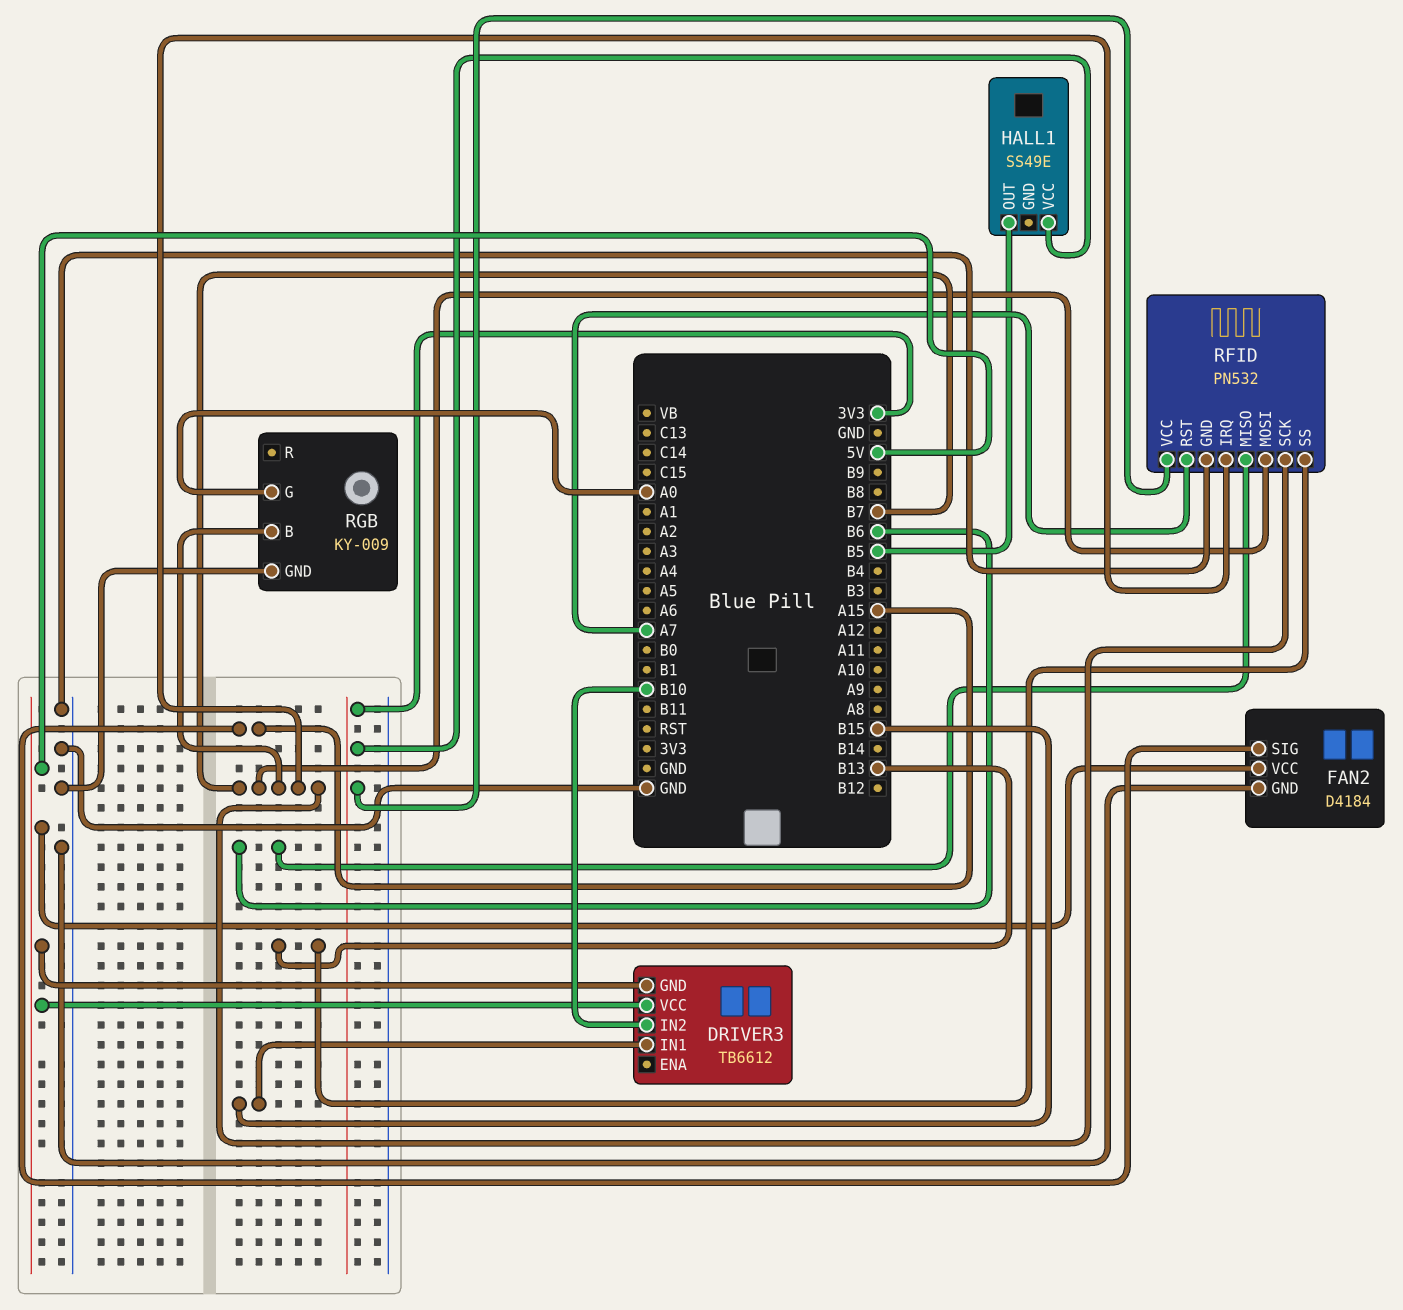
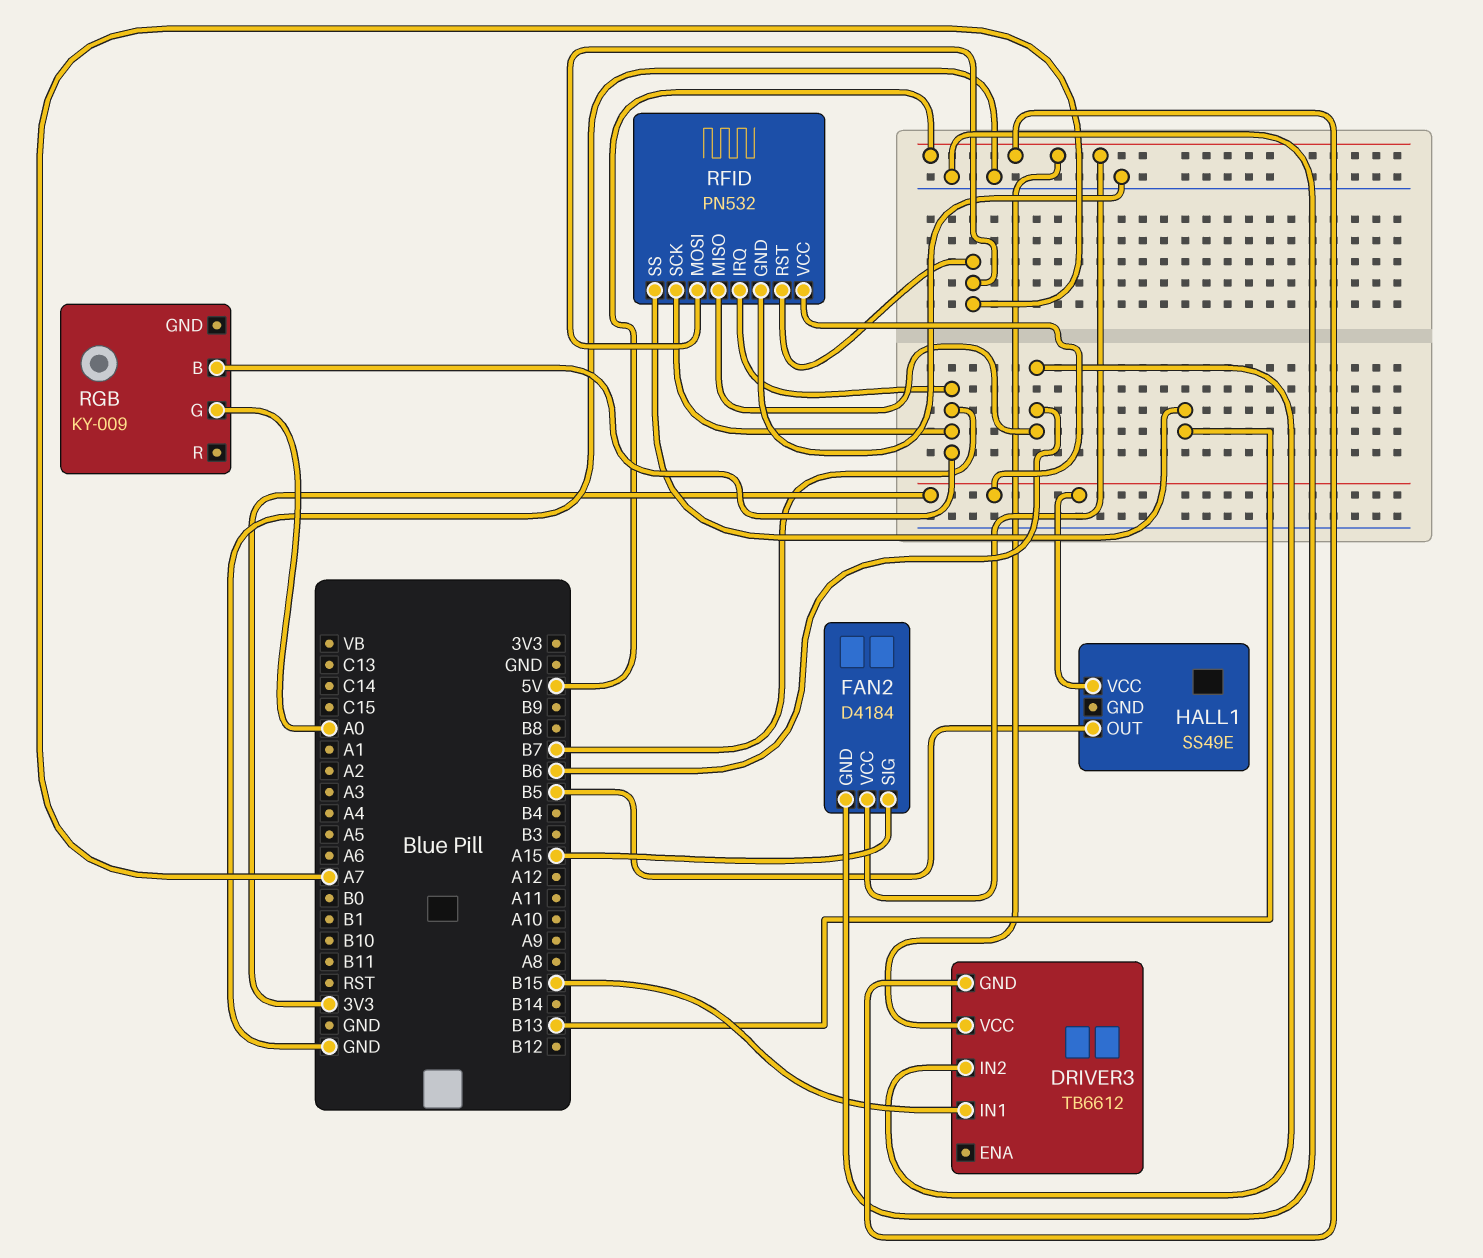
DRIVER3 pin IN2: B10 -> B6
RFID pin MOSI: B7 -> A7
RGB pin GND: GND -> none

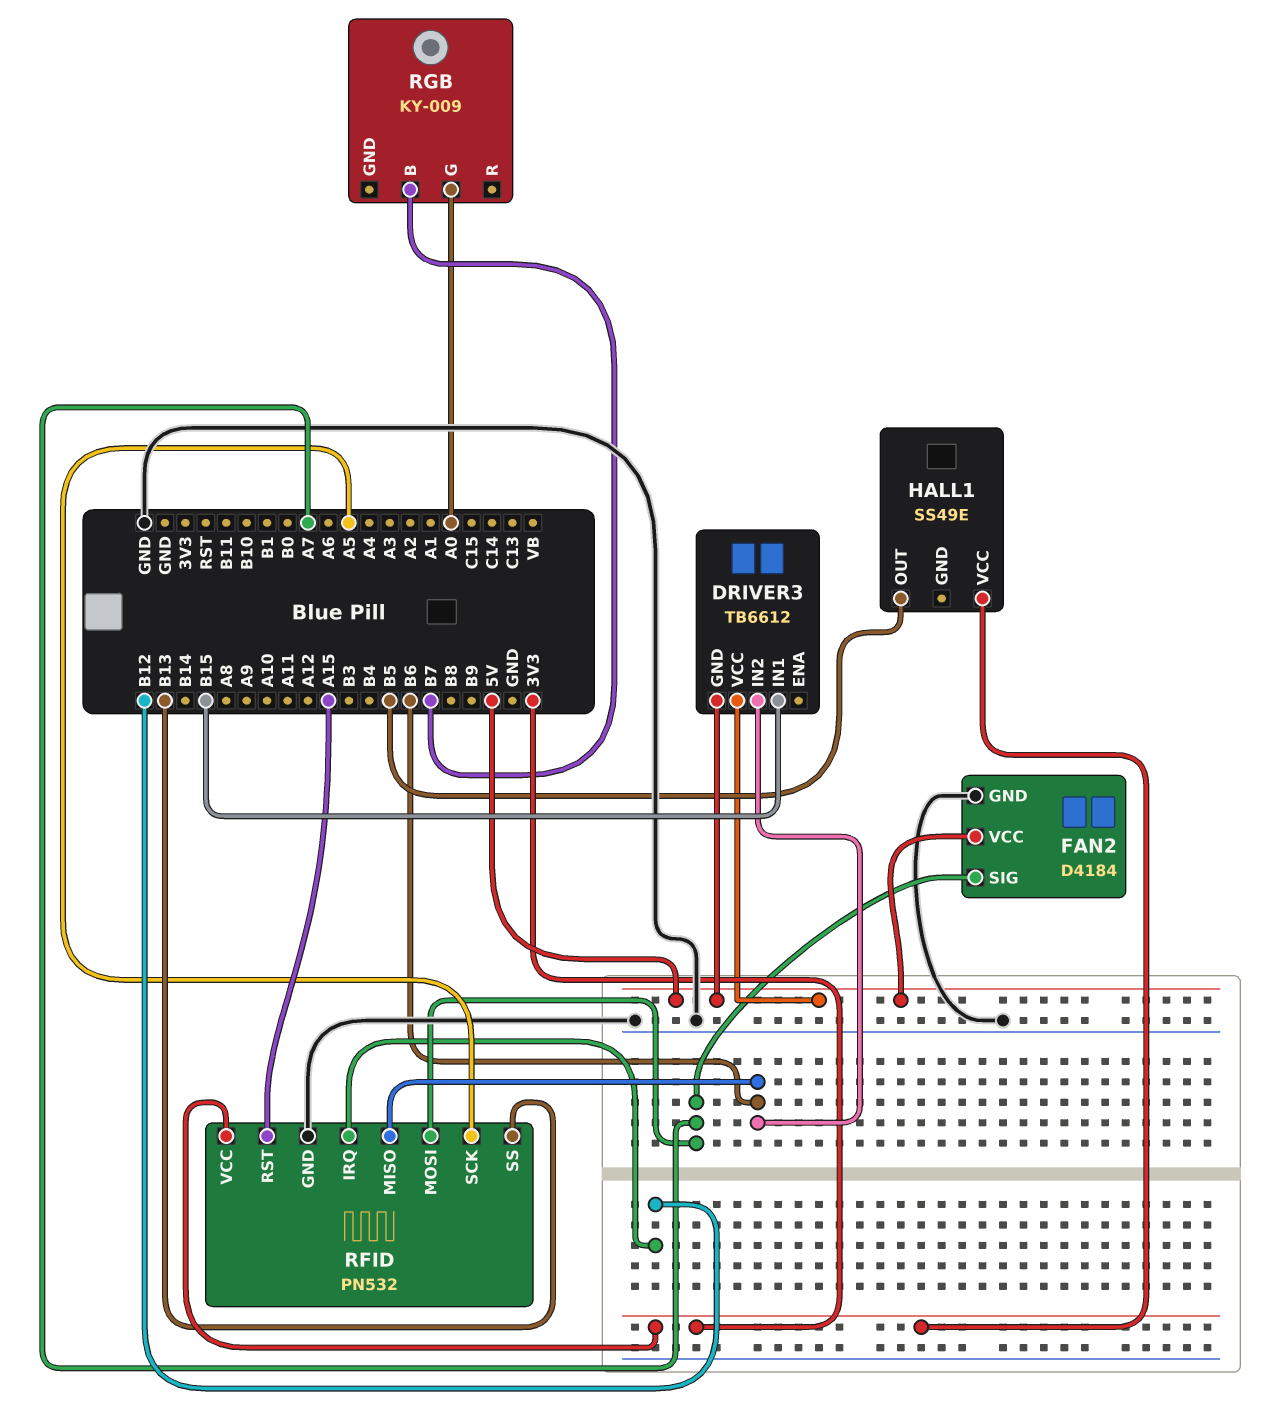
FAN2 pin SIG: A15 -> A7
RFID pin IRQ: B7 -> B12
RFID pin RST: A7 -> A15
RFID pin SCK: B7 -> A5

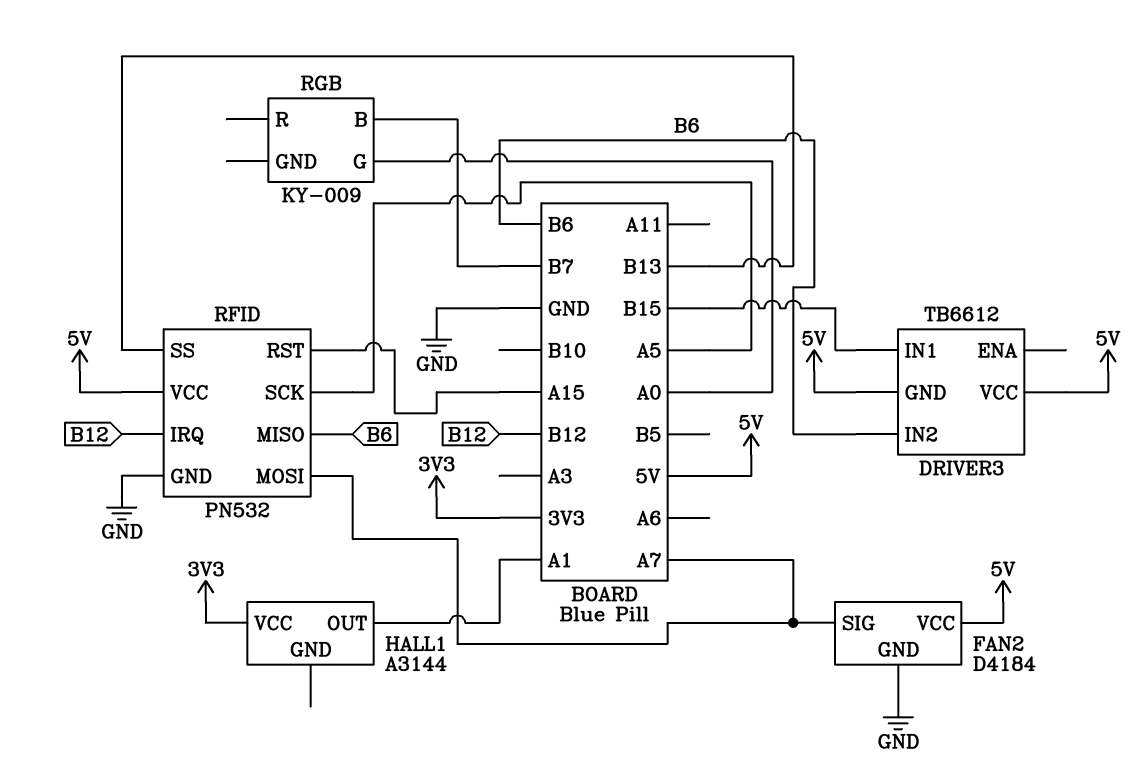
HALL1: SS49E -> A3144
HALL1 pin OUT: B5 -> A1
RFID pin VCC: 3V3 -> 5V

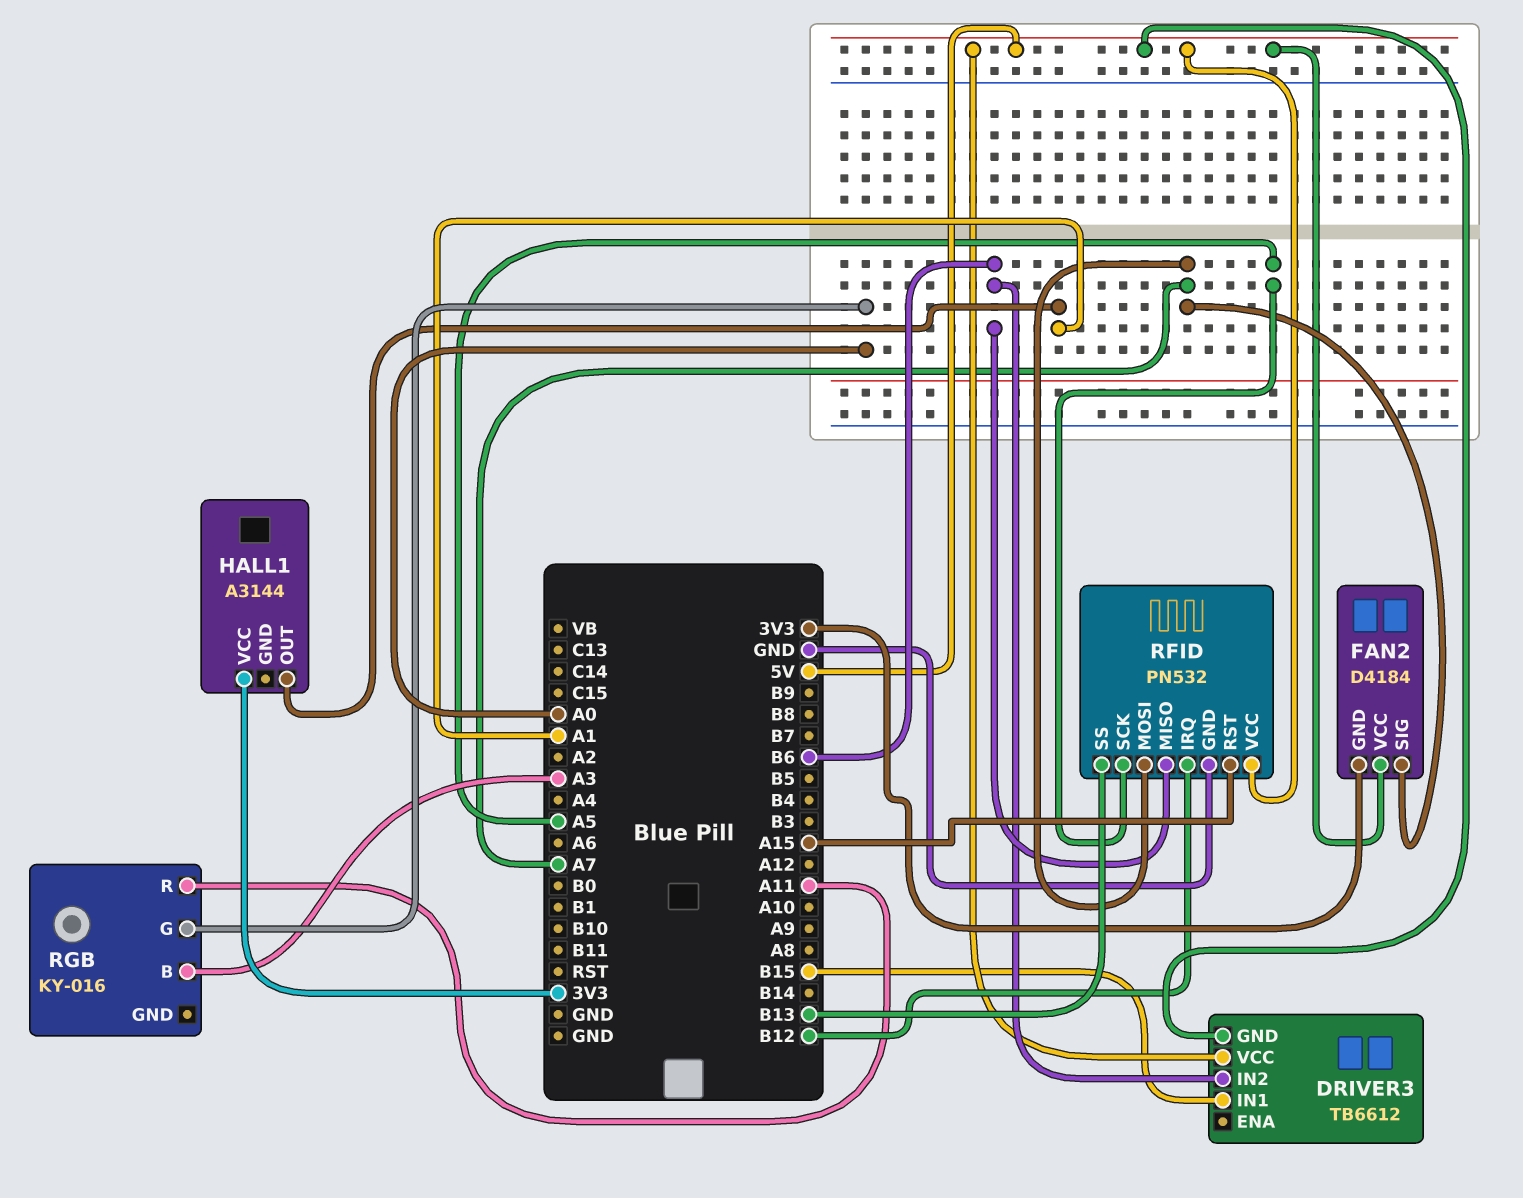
FAN2 pin GND: GND -> 3V3
RGB: KY-009 -> KY-016
RGB pin B: B7 -> A3
RGB pin R: none -> A11

